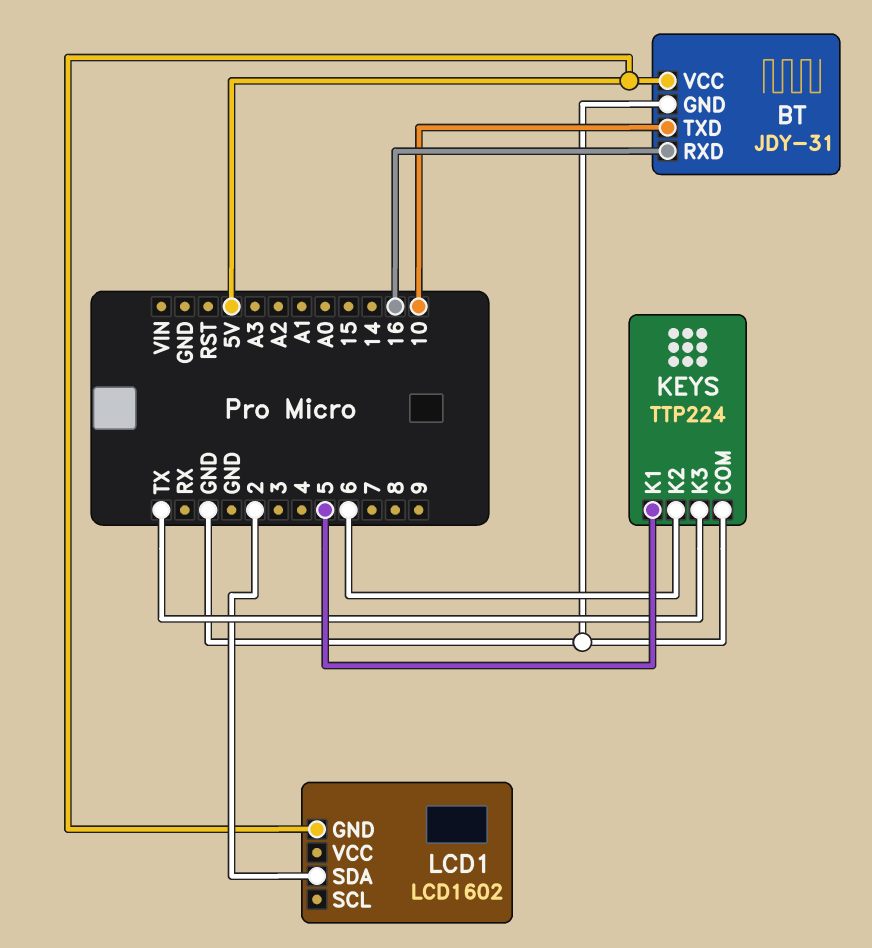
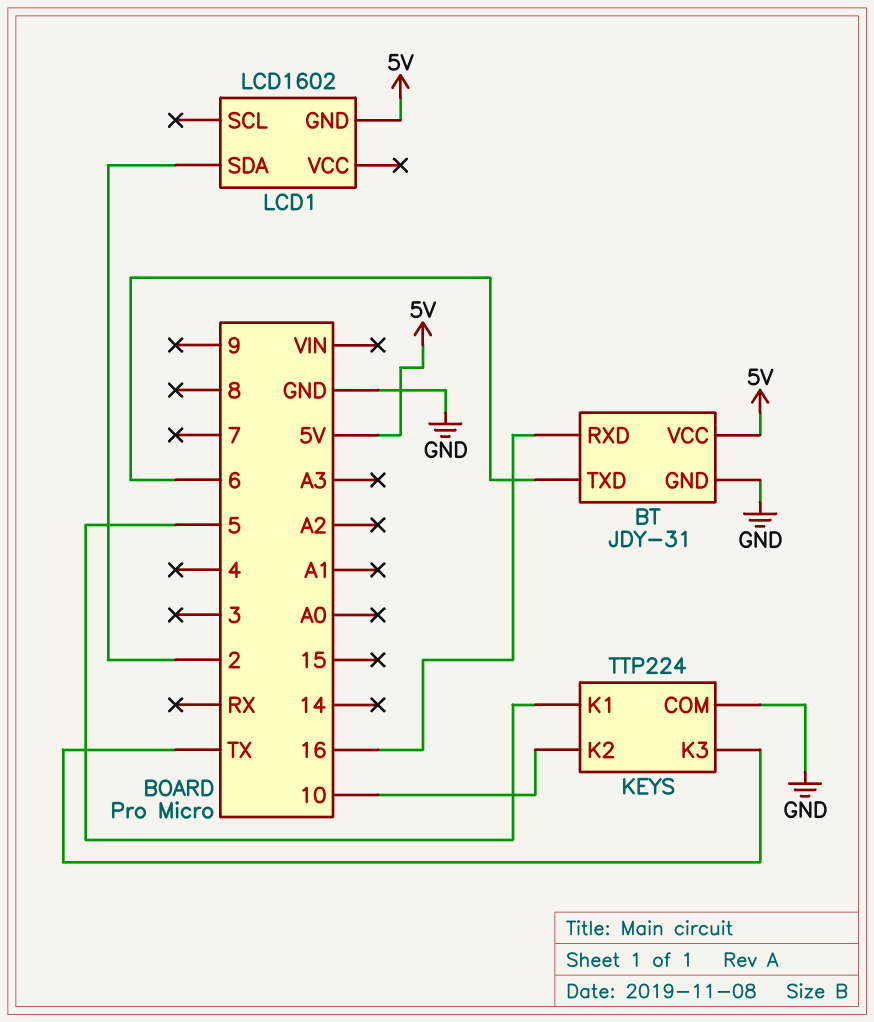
BT pin TXD: 10 -> 6
KEYS pin K2: 6 -> 10

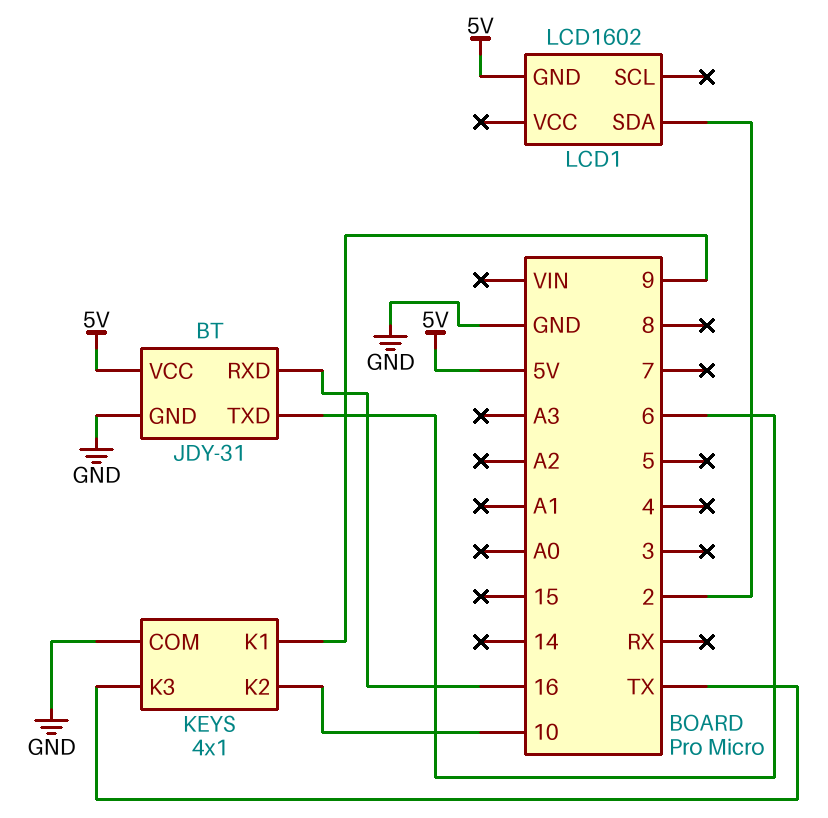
KEYS: TTP224 -> 4x1
KEYS pin K1: 5 -> 9

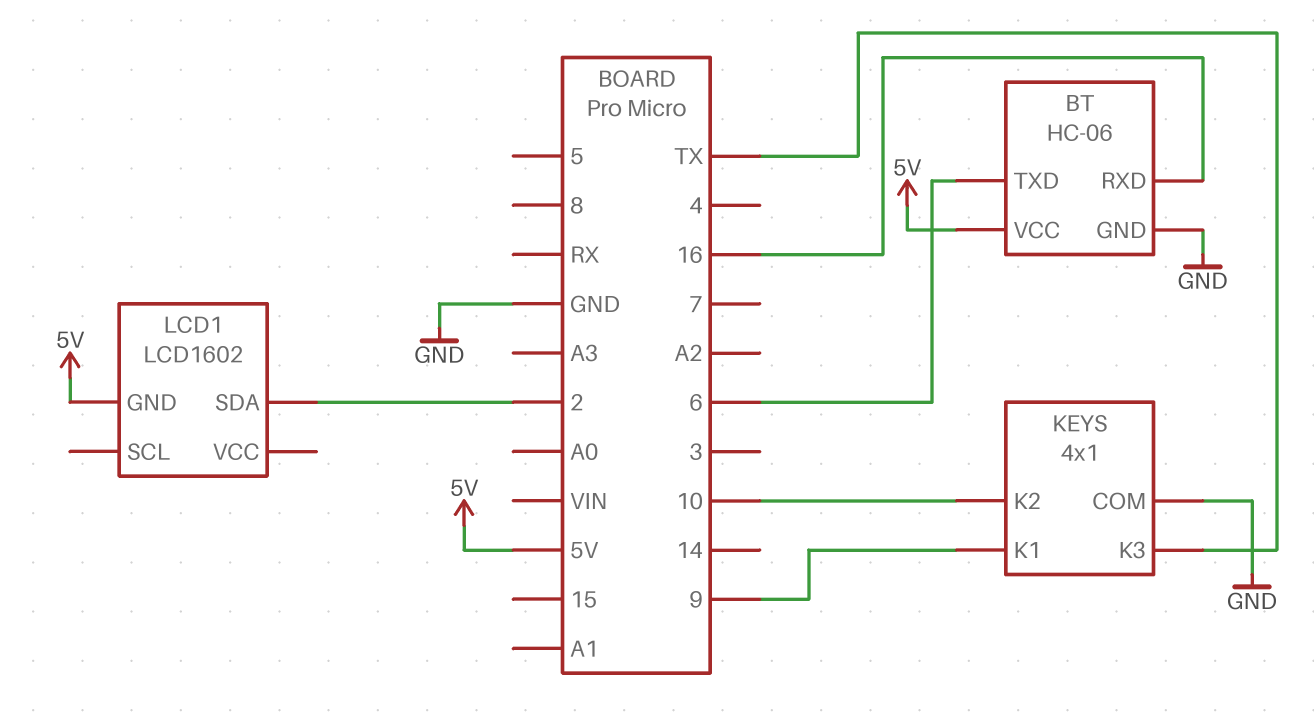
BT: JDY-31 -> HC-06

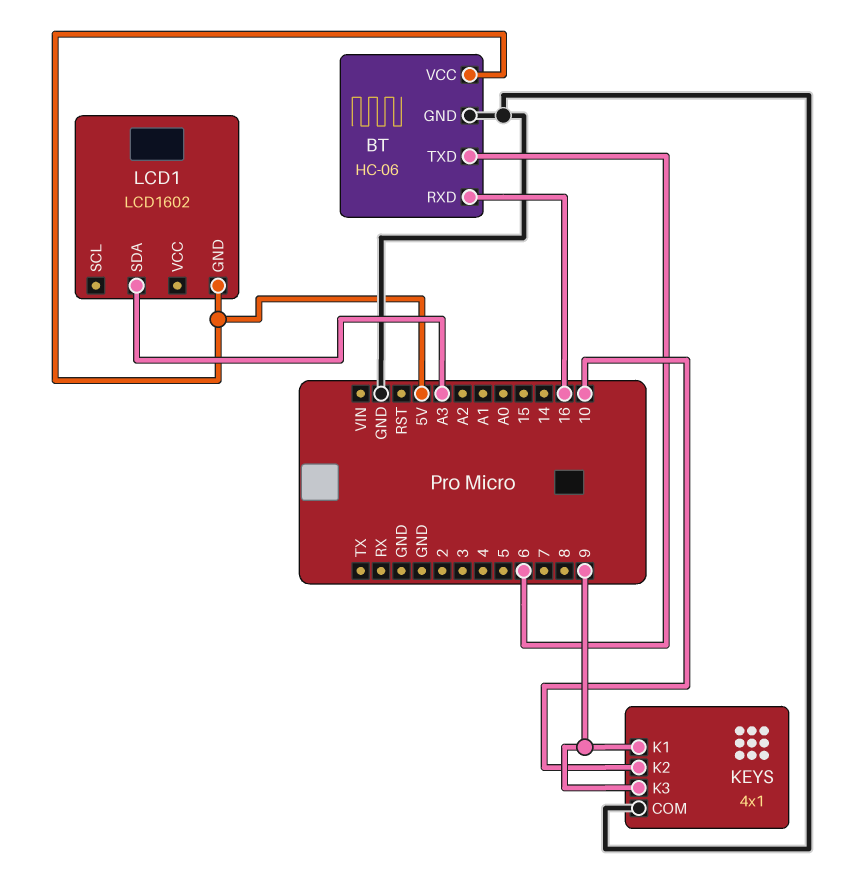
KEYS pin K3: TX -> 9
LCD1 pin SDA: 2 -> A3

